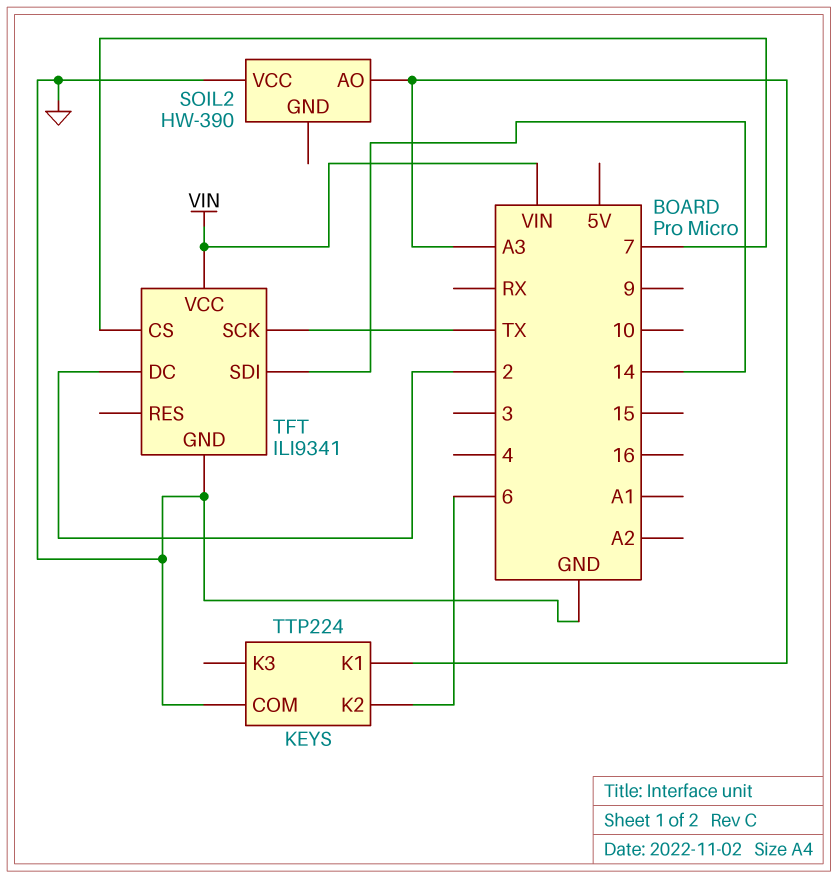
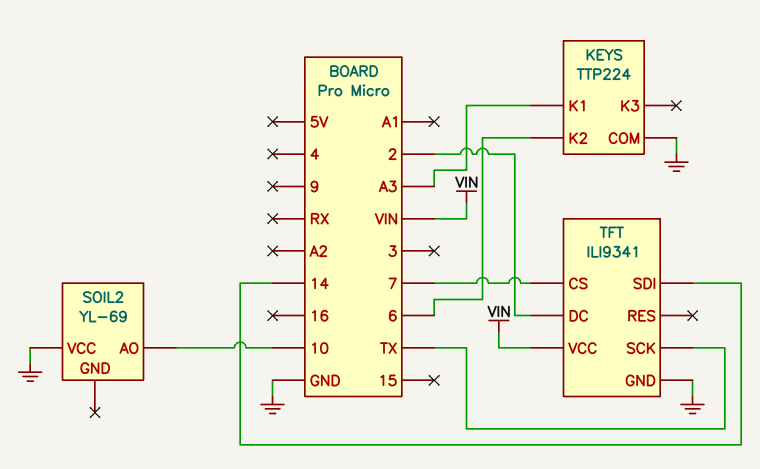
SOIL2: HW-390 -> YL-69
SOIL2 pin AO: A3 -> 10

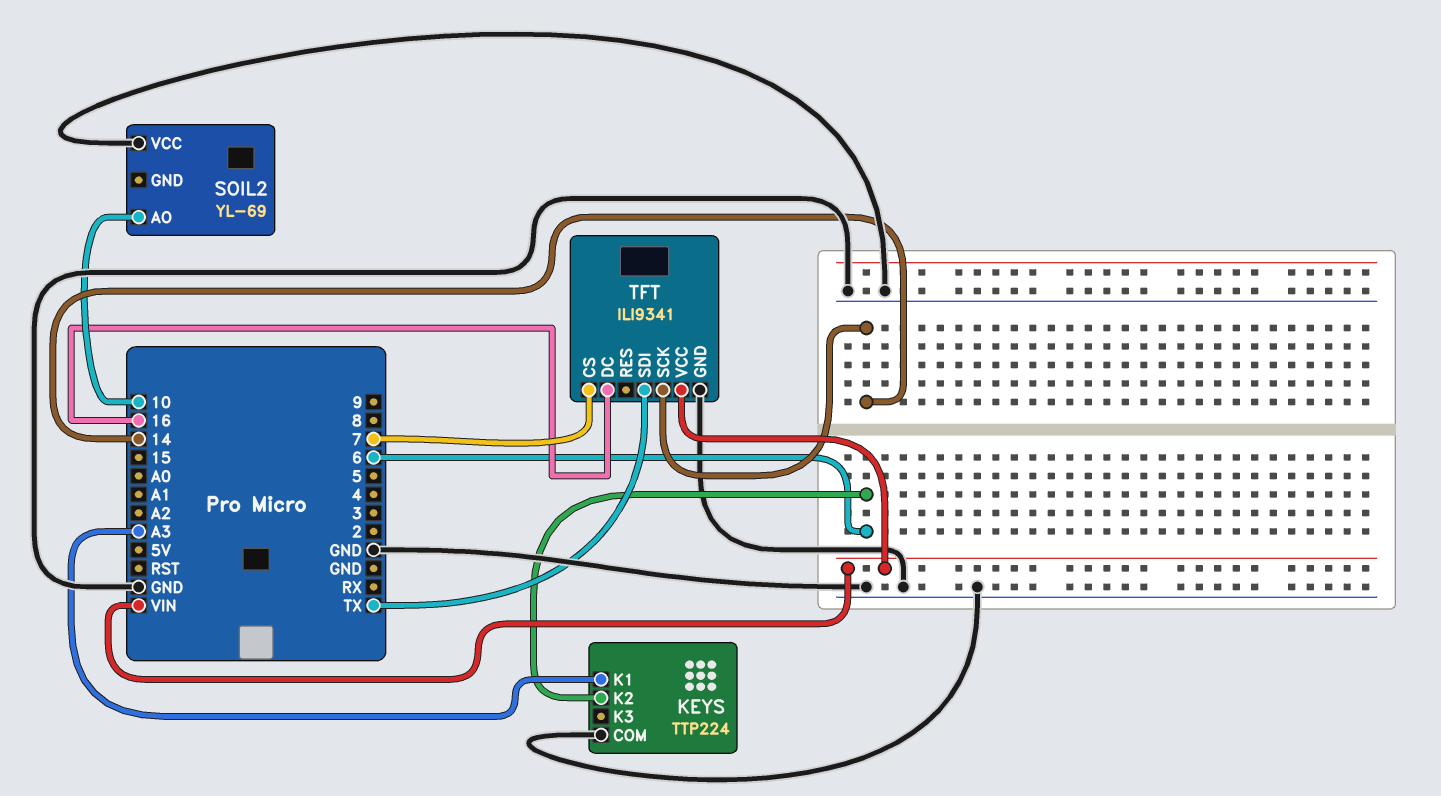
TFT pin DC: 2 -> 16
TFT pin SCK: TX -> 14
TFT pin SDI: 14 -> TX

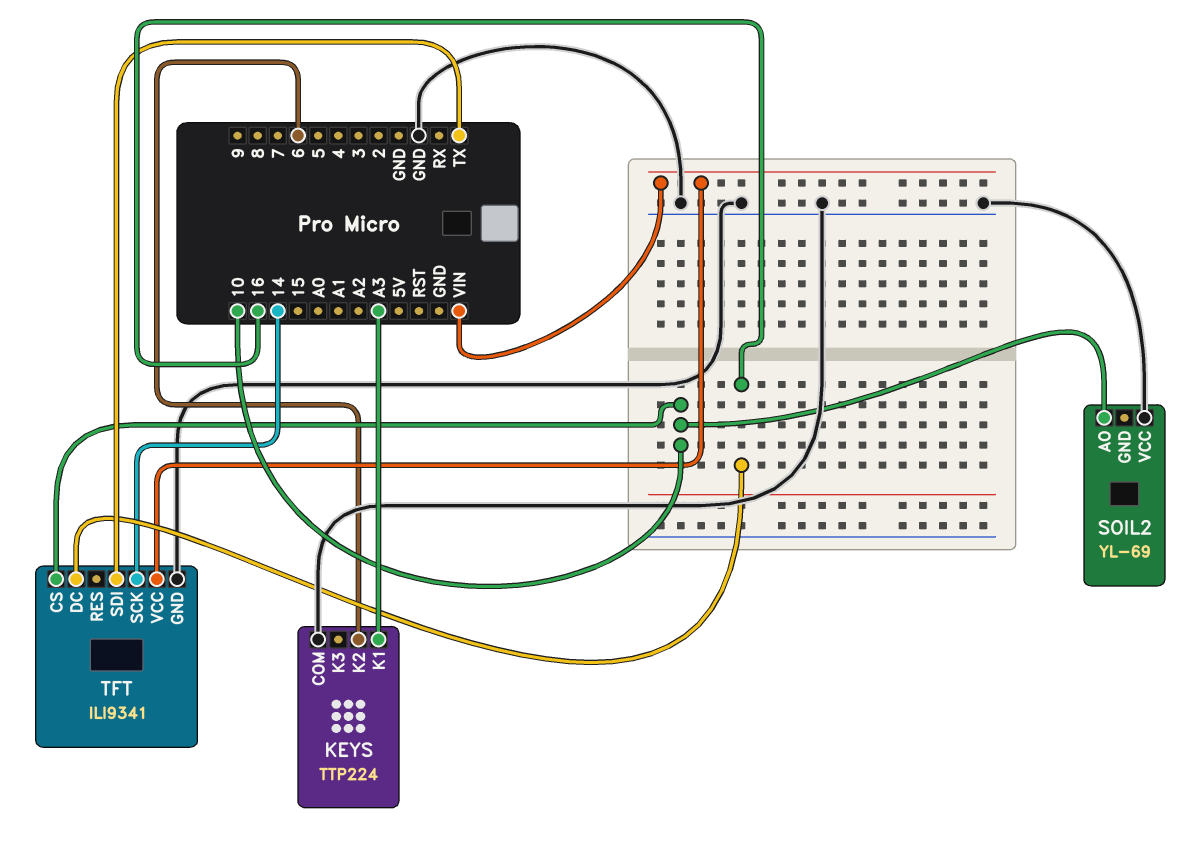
TFT pin CS: 7 -> 10

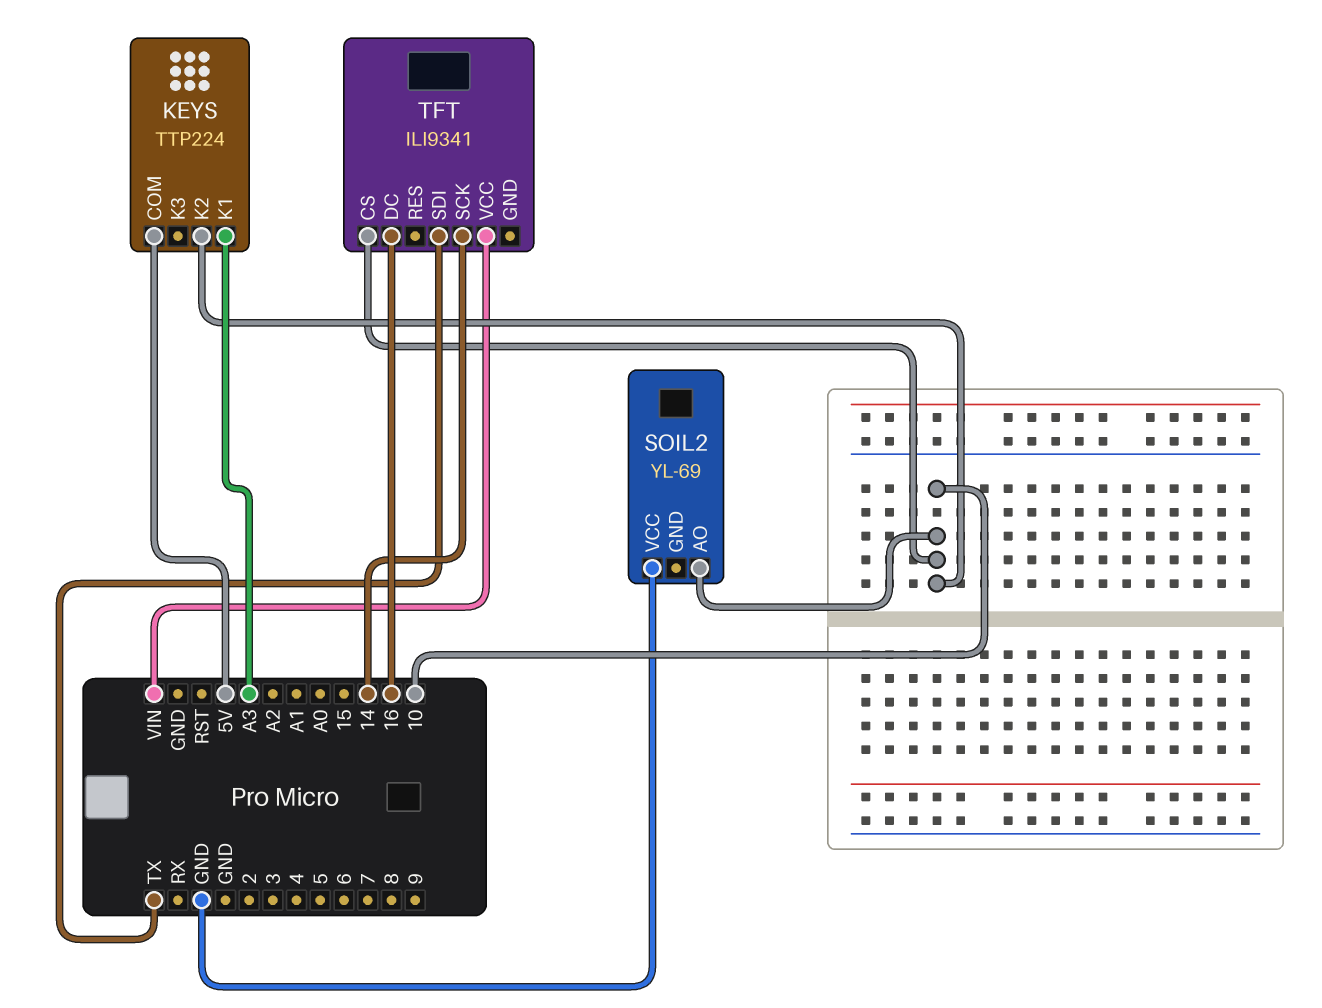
KEYS pin COM: GND -> 5V
KEYS pin K2: 6 -> 10
TFT pin GND: GND -> none

